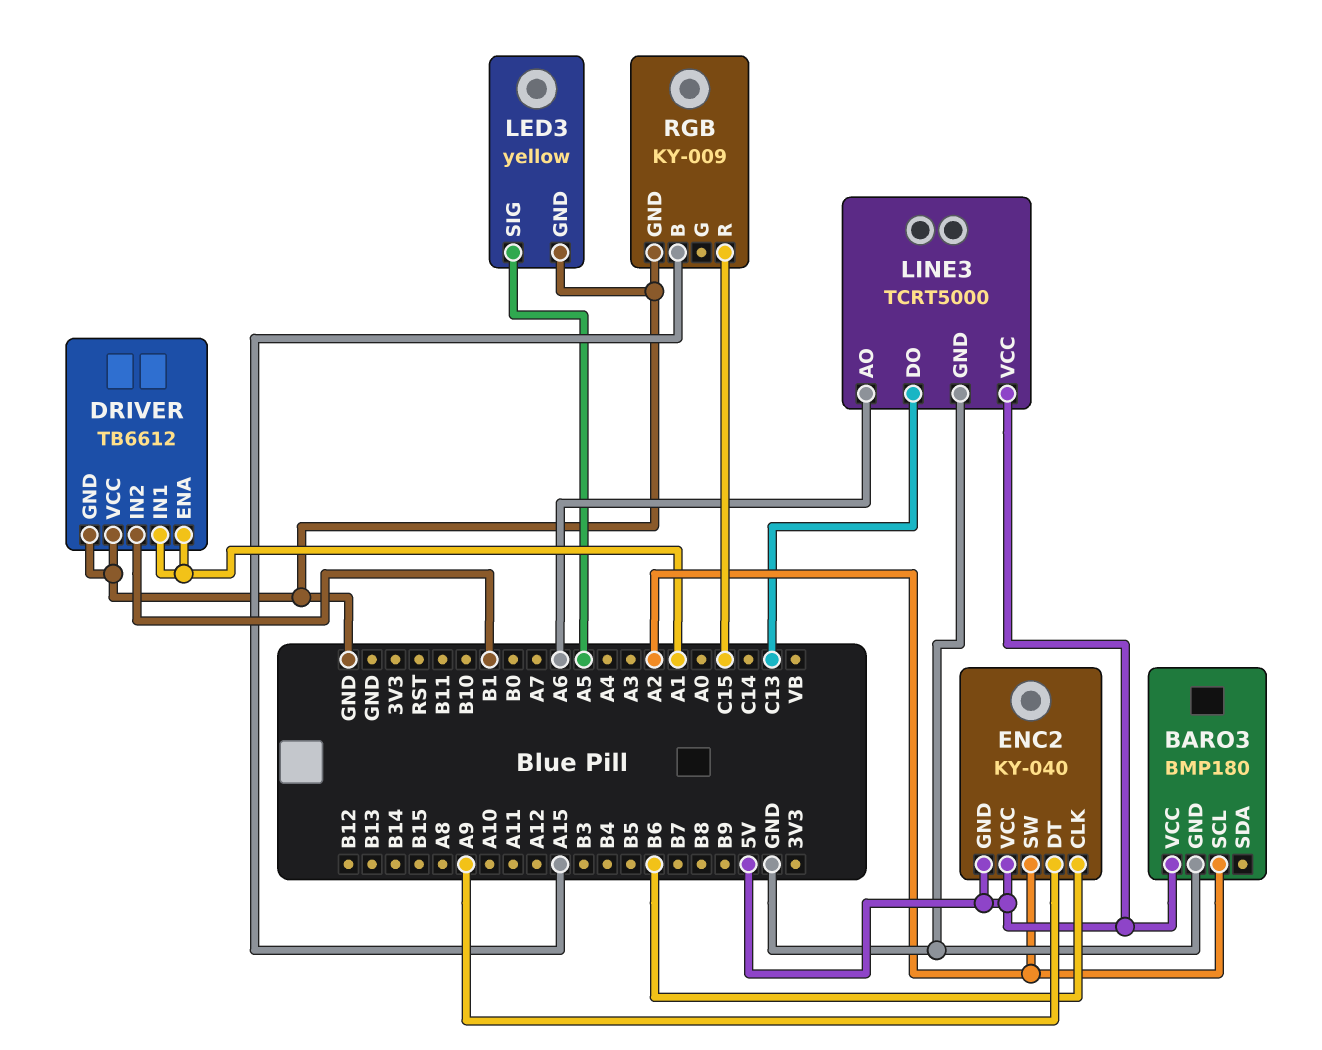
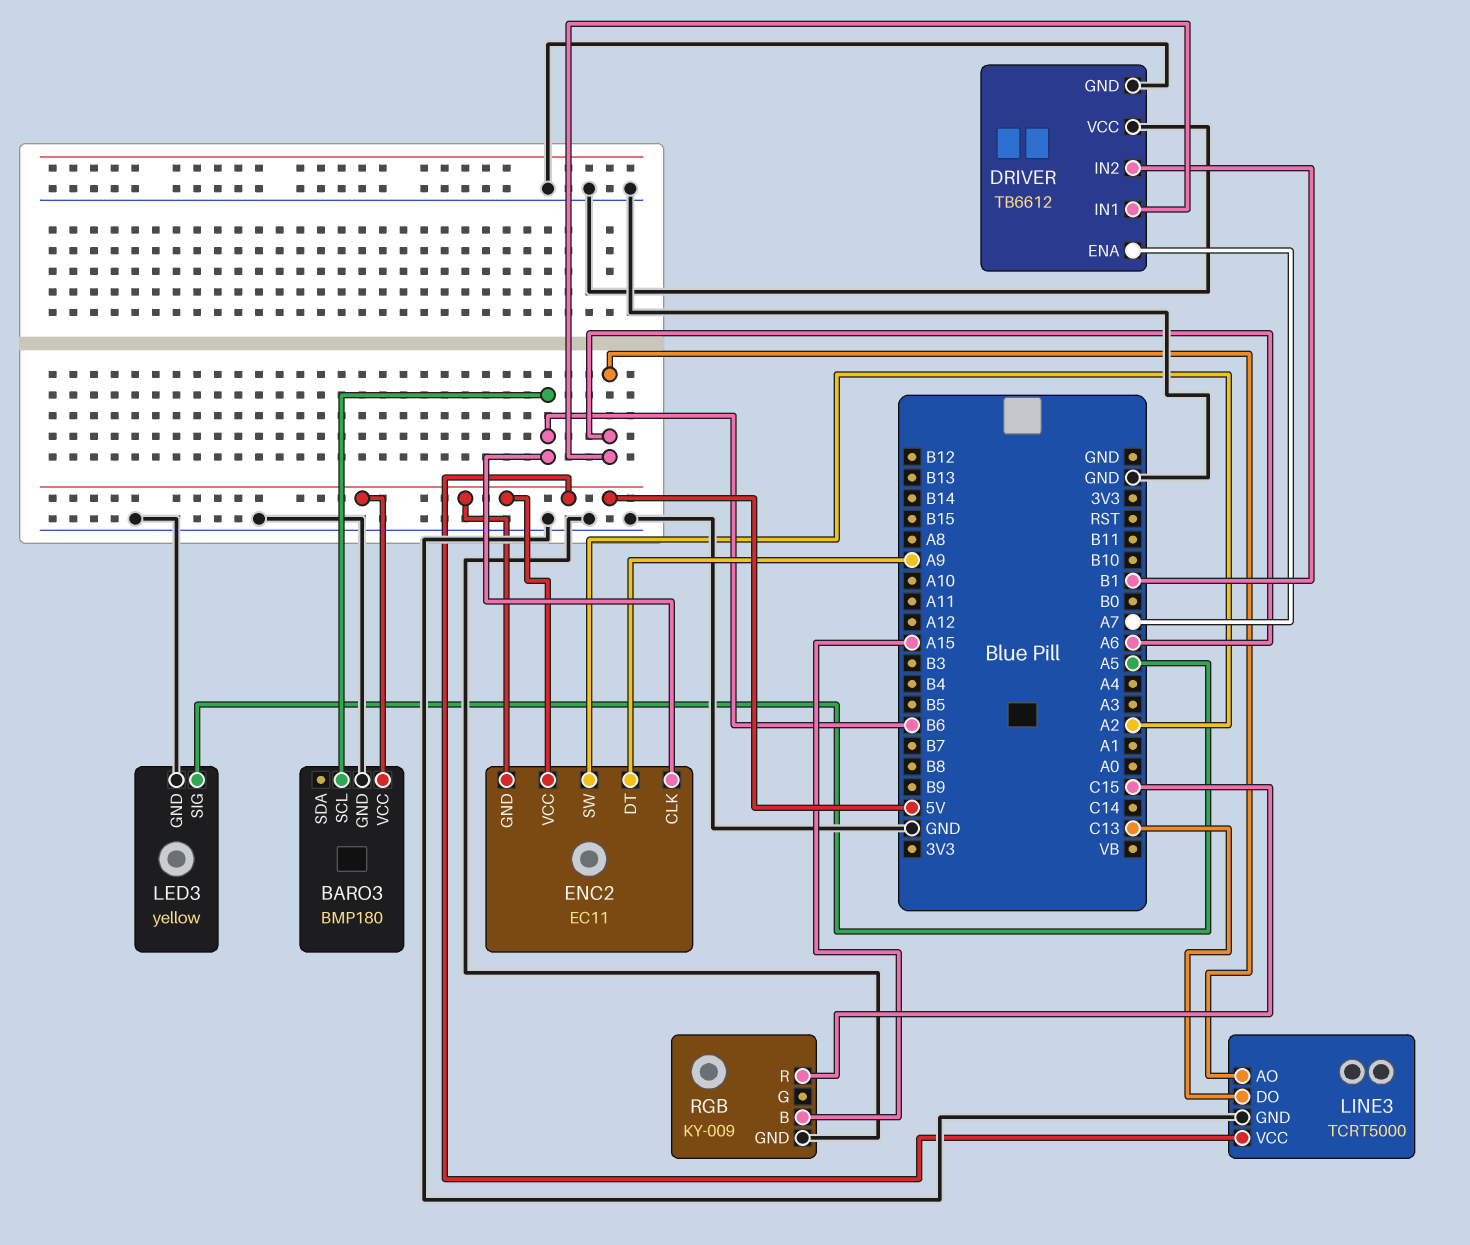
BARO3 pin SCL: A2 -> B6
DRIVER pin ENA: A1 -> A7
DRIVER pin IN1: A1 -> A6
ENC2: KY-040 -> EC11

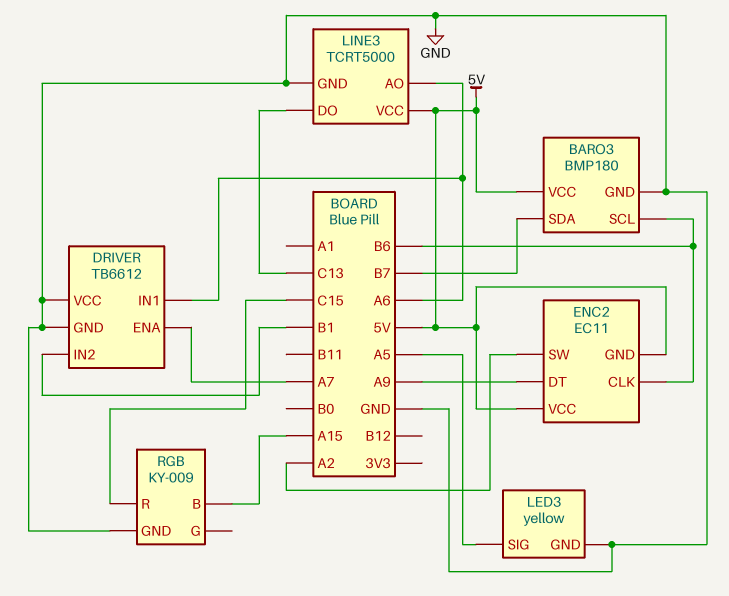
BARO3 pin SDA: none -> B7

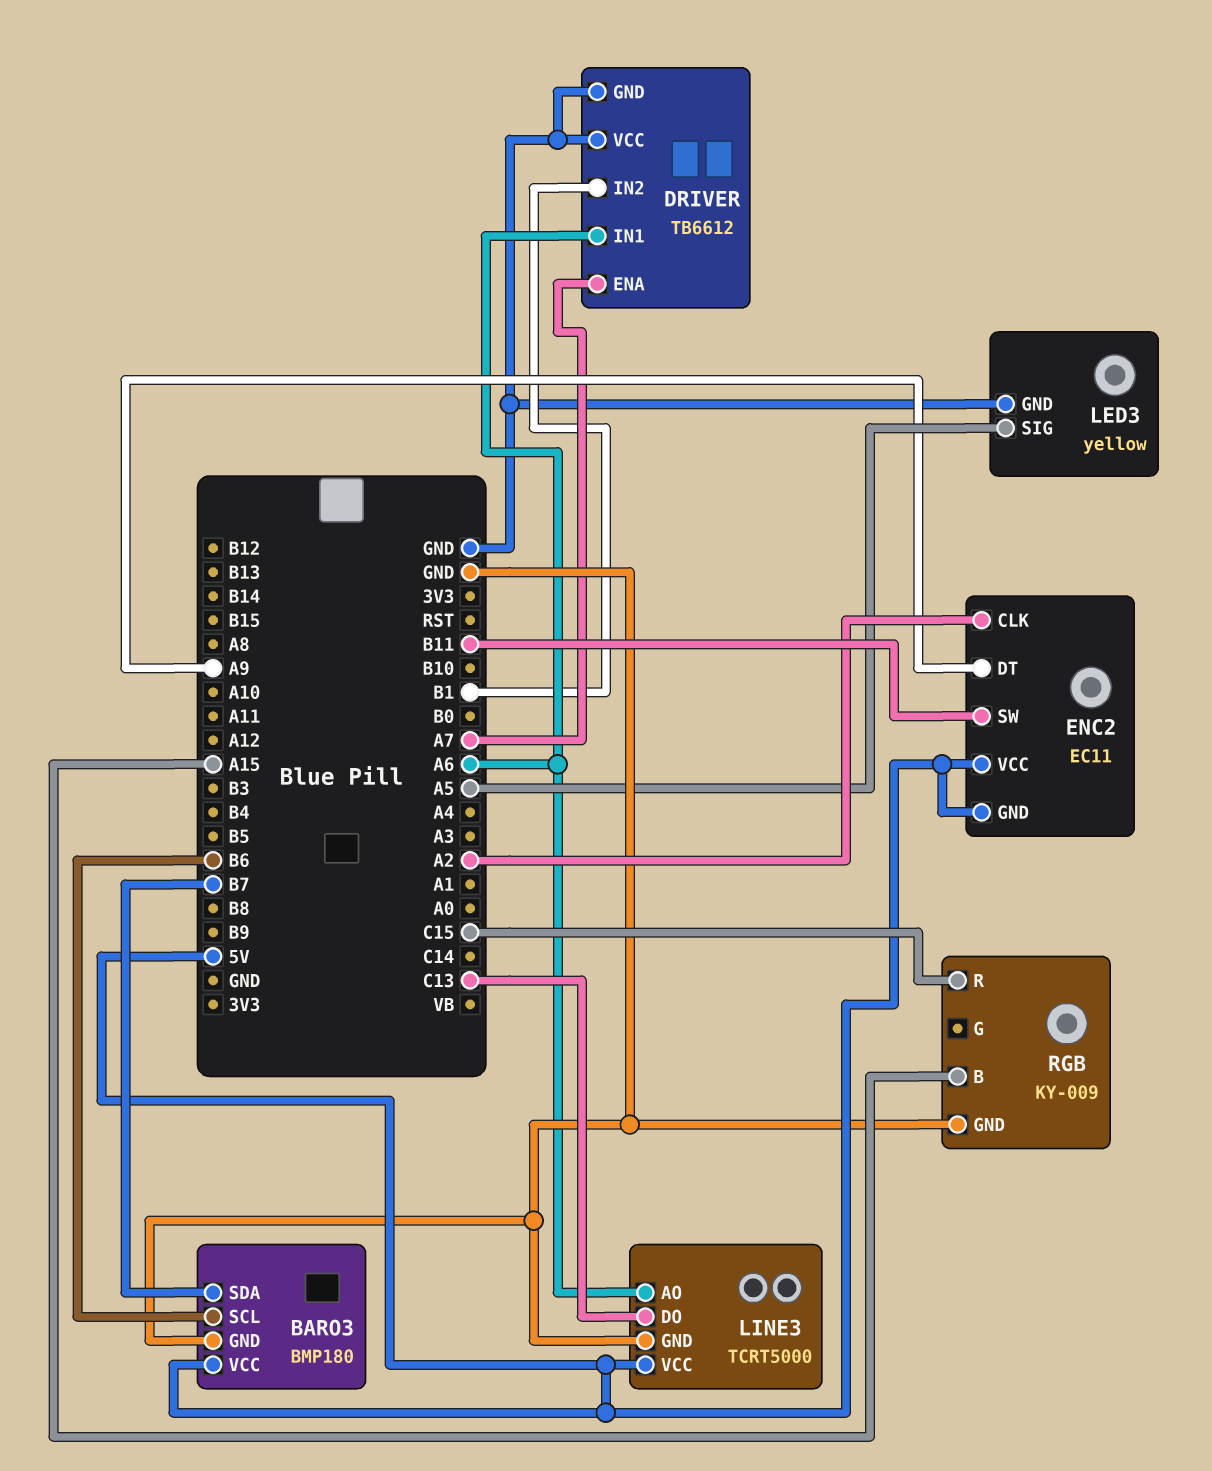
ENC2 pin CLK: B6 -> A2
ENC2 pin SW: A2 -> B11

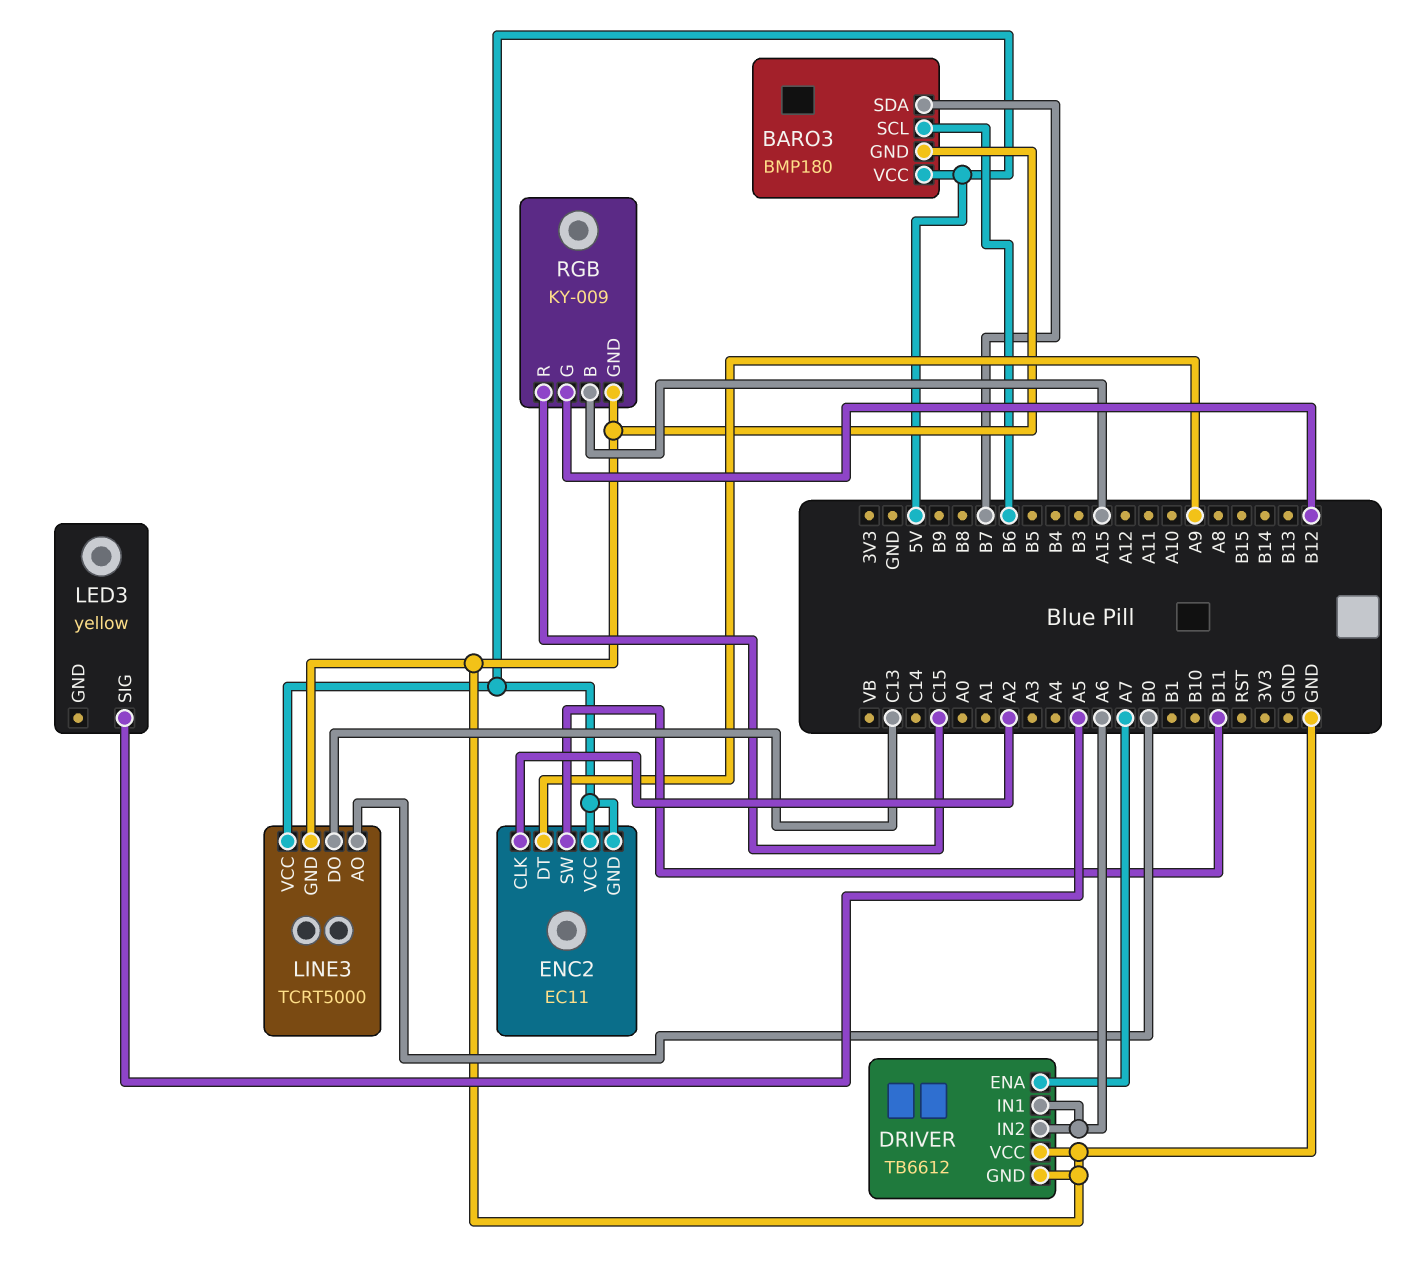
DRIVER pin IN2: B1 -> A6
LED3 pin GND: GND -> none
LINE3 pin AO: A6 -> B0
RGB pin G: none -> B12

